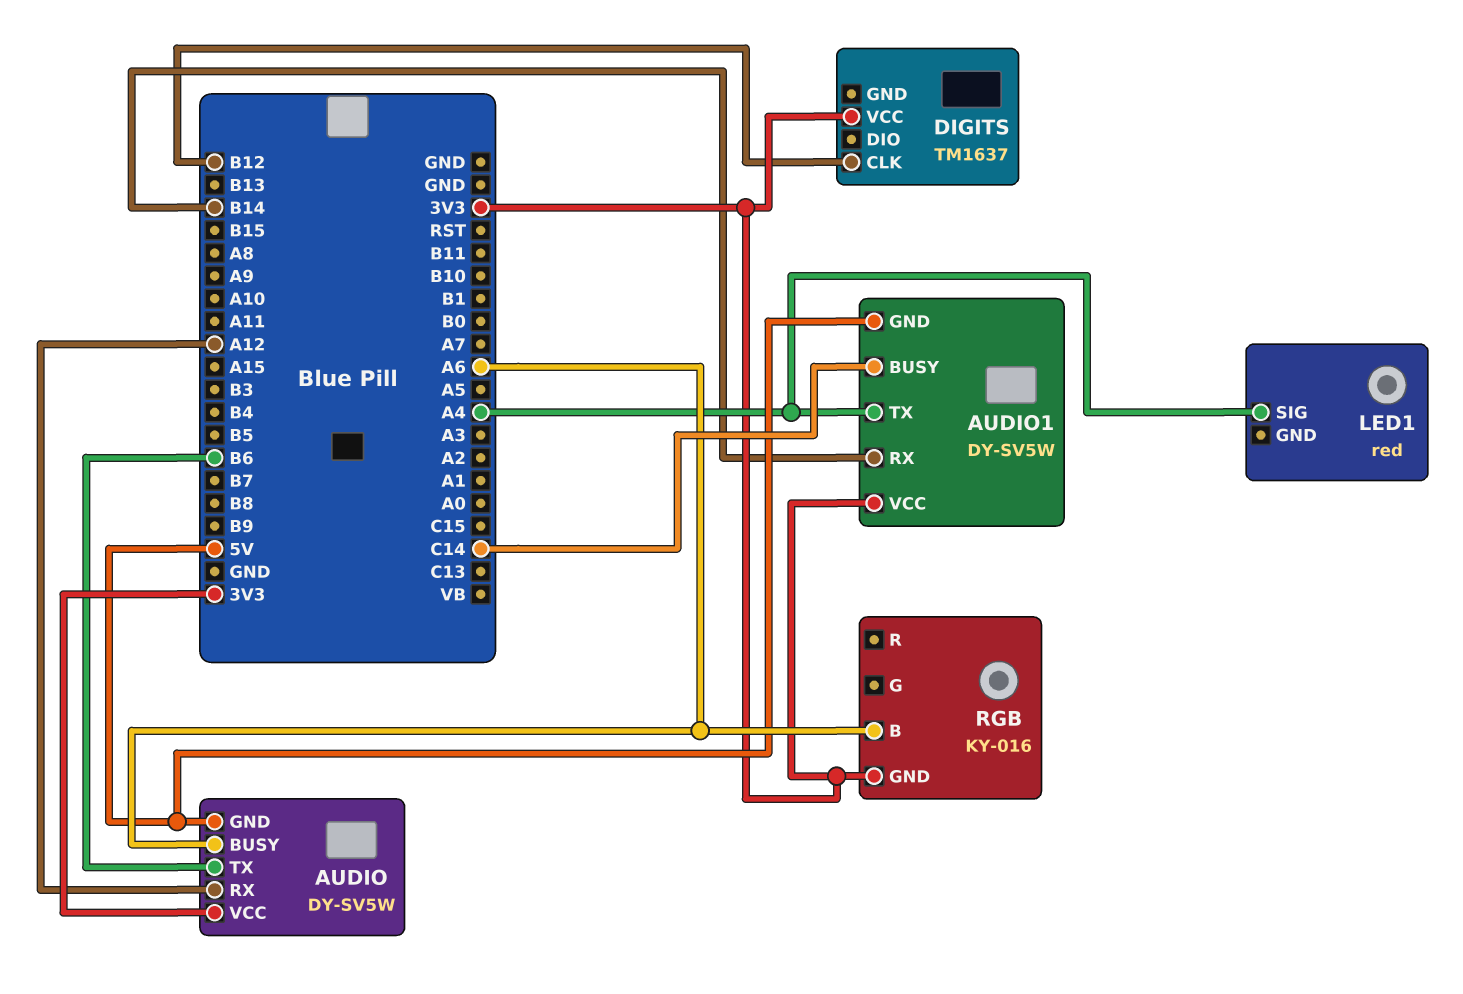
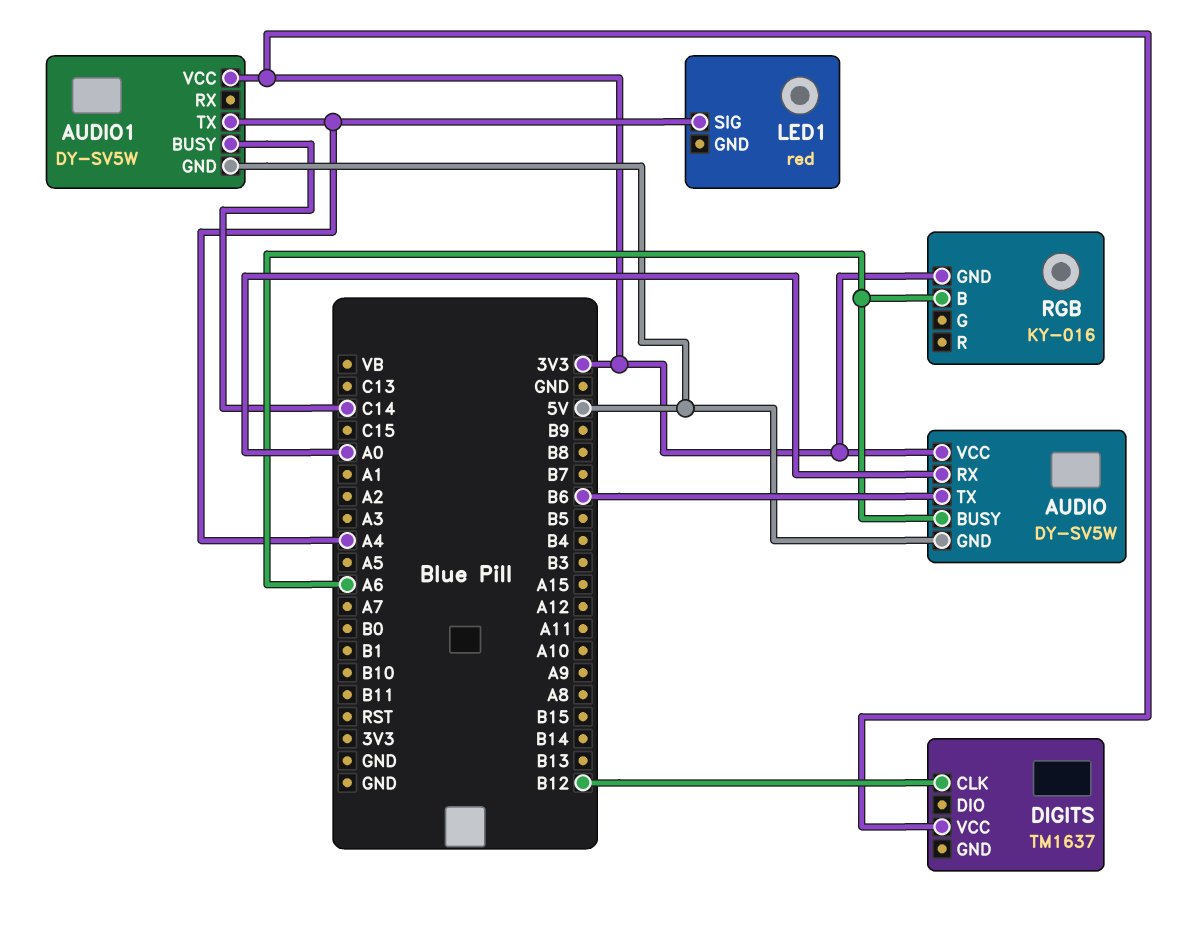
AUDIO pin RX: A12 -> A0
AUDIO1 pin RX: B14 -> none

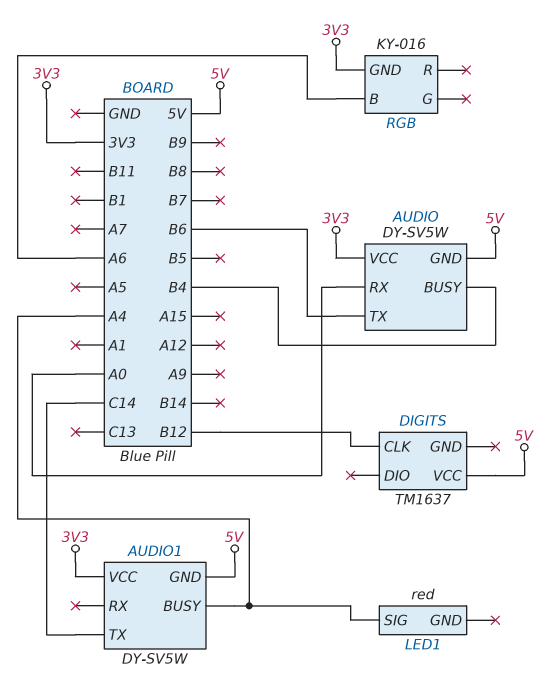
AUDIO pin BUSY: A6 -> B4
AUDIO1 pin BUSY: C14 -> A4
AUDIO1 pin TX: A4 -> C14
DIGITS pin VCC: 3V3 -> 5V

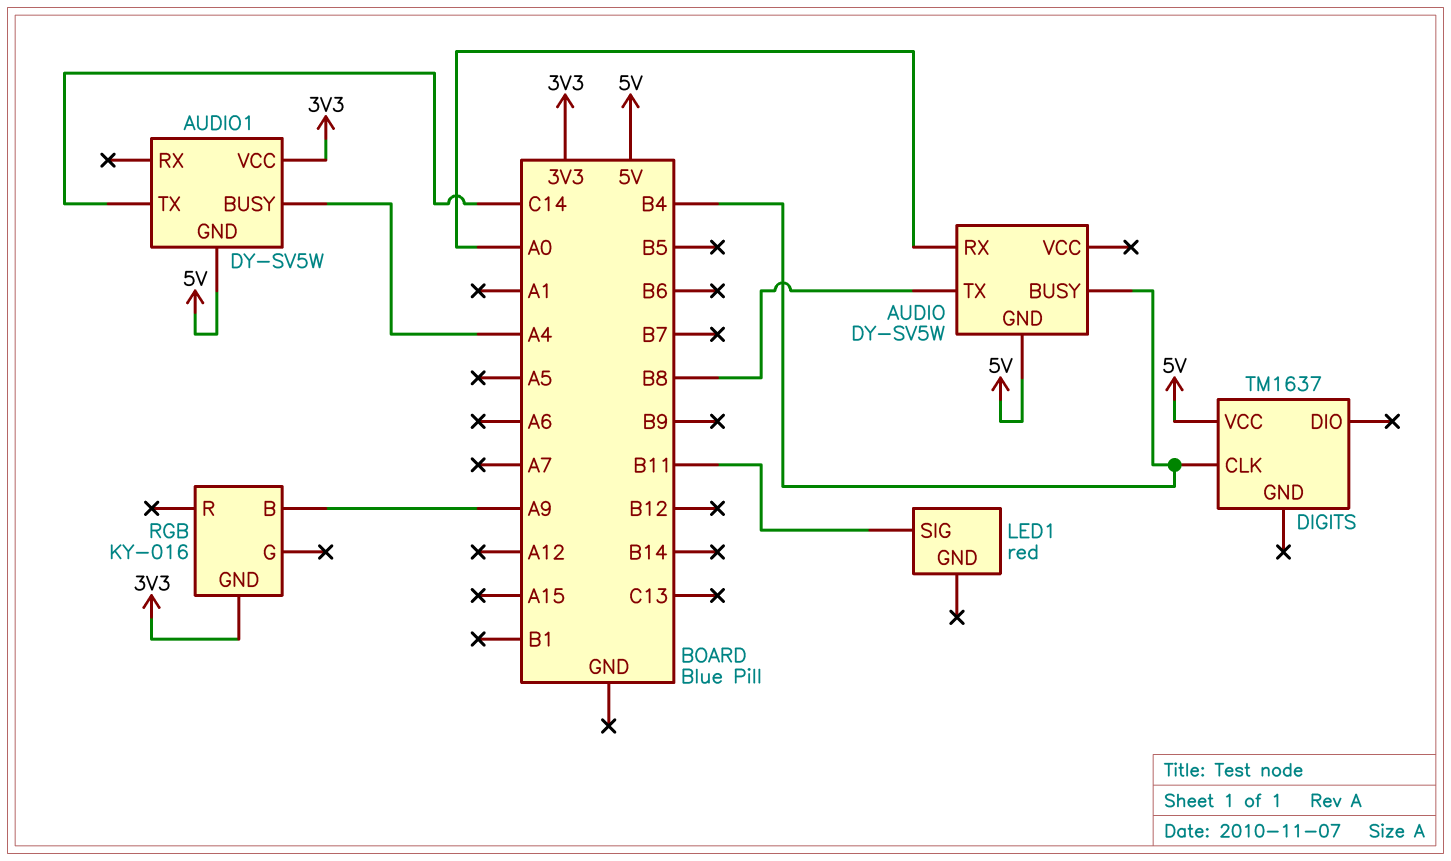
AUDIO pin TX: B6 -> B8
AUDIO pin VCC: 3V3 -> none
DIGITS pin CLK: B12 -> B4
LED1 pin SIG: A4 -> B11
RGB pin B: A6 -> A9

